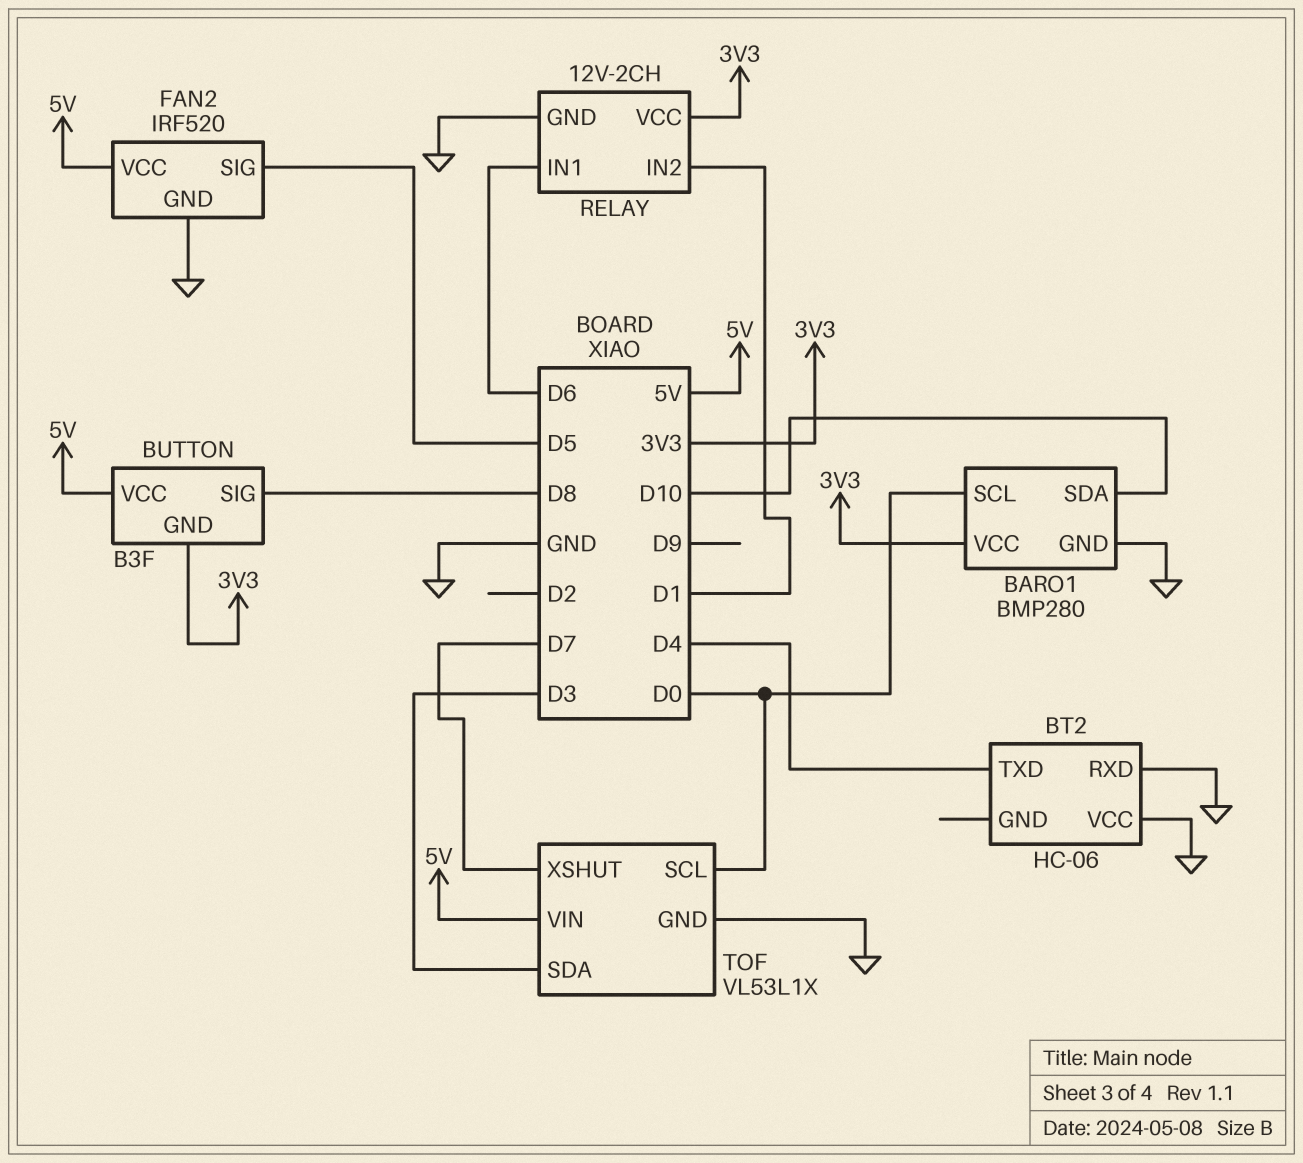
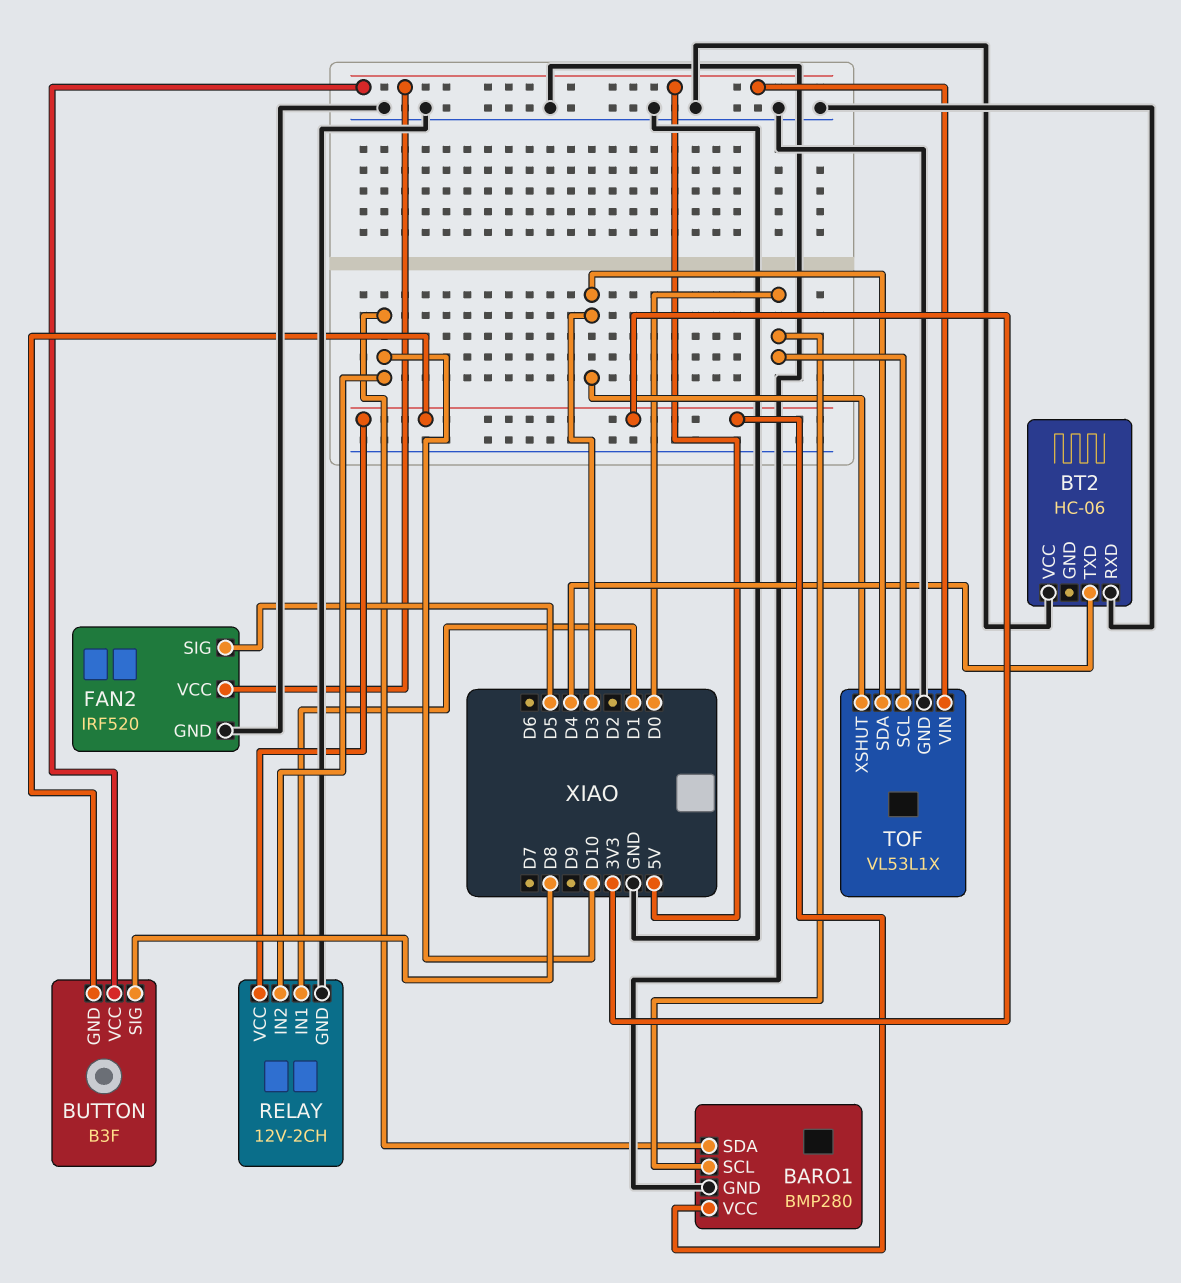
RELAY pin IN1: D6 -> D1
RELAY pin IN2: D1 -> D10
TOF pin XSHUT: D7 -> D3

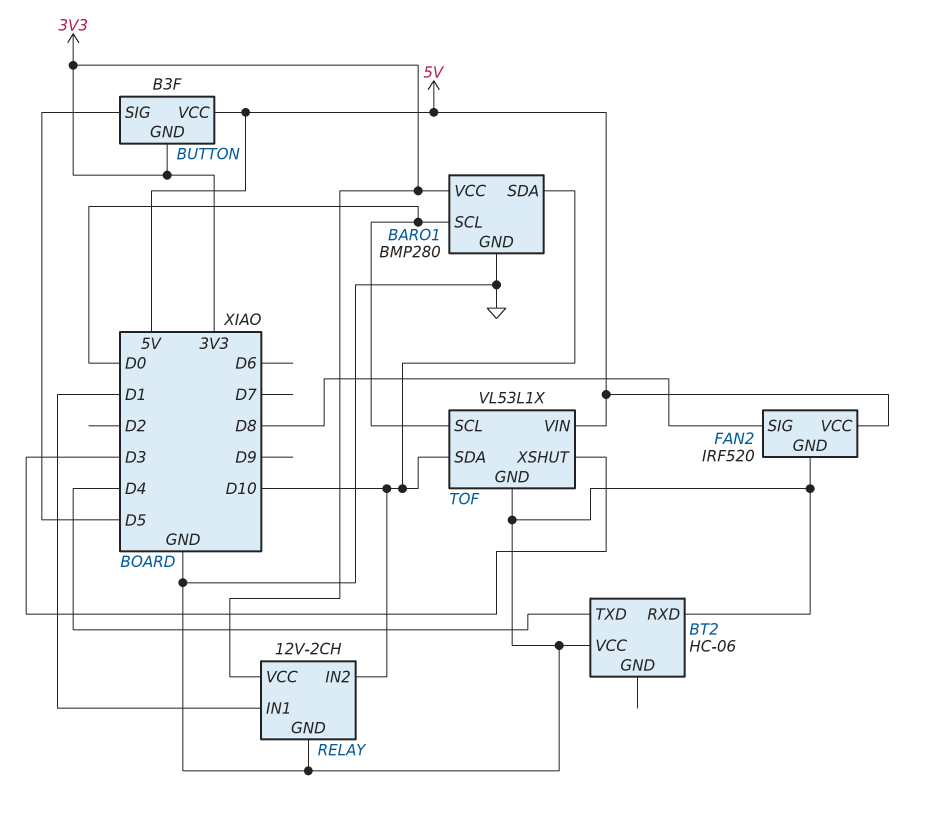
BUTTON pin SIG: D8 -> D5
FAN2 pin SIG: D5 -> D8
TOF pin SDA: D3 -> D10

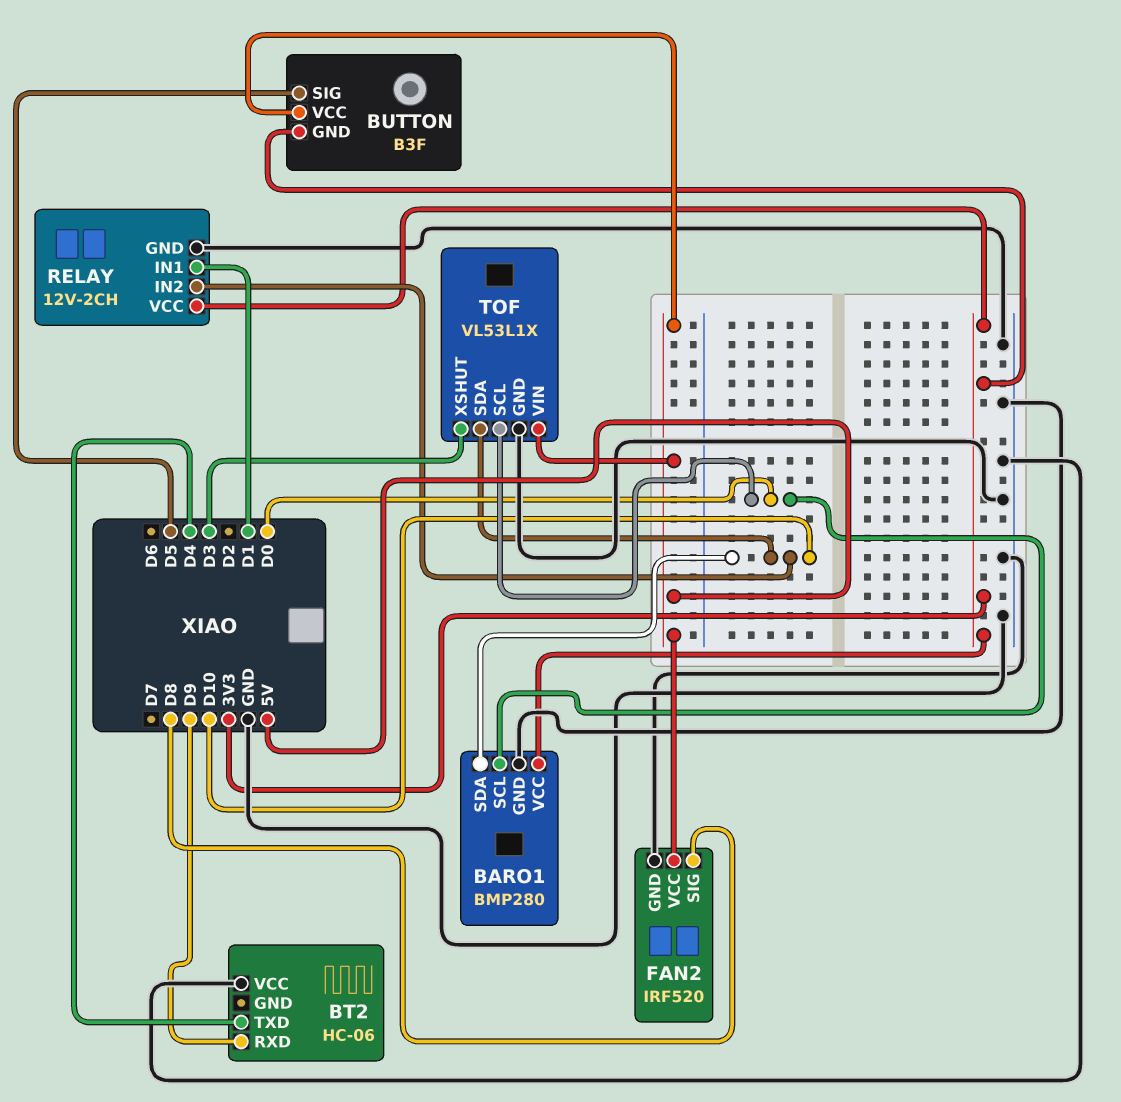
BT2 pin RXD: GND -> D9

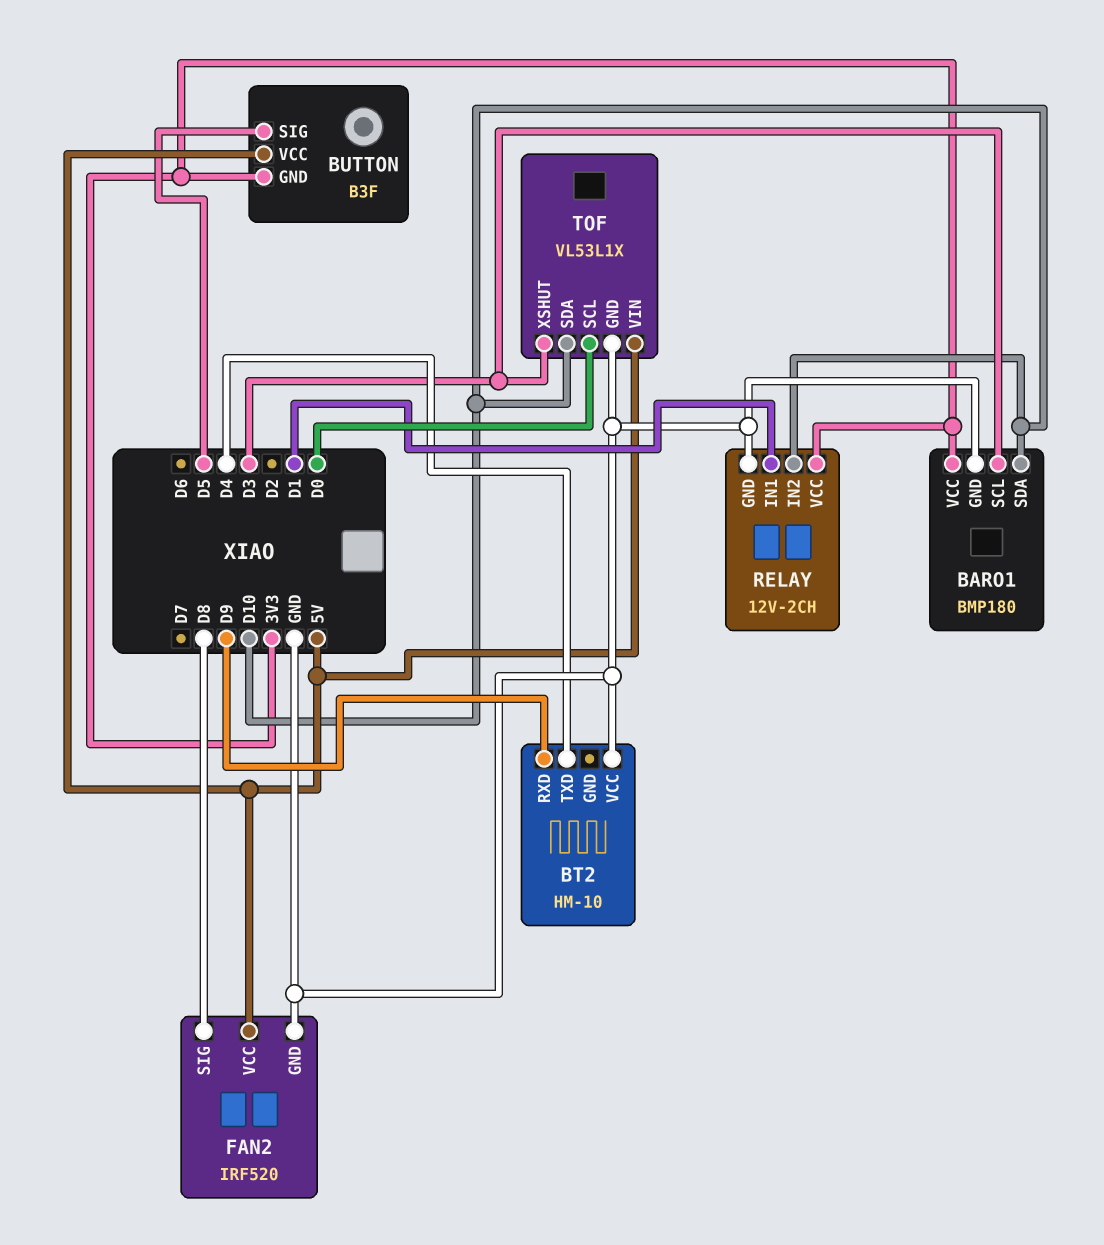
BARO1: BMP280 -> BMP180
BARO1 pin SCL: D0 -> D3
BT2: HC-06 -> HM-10

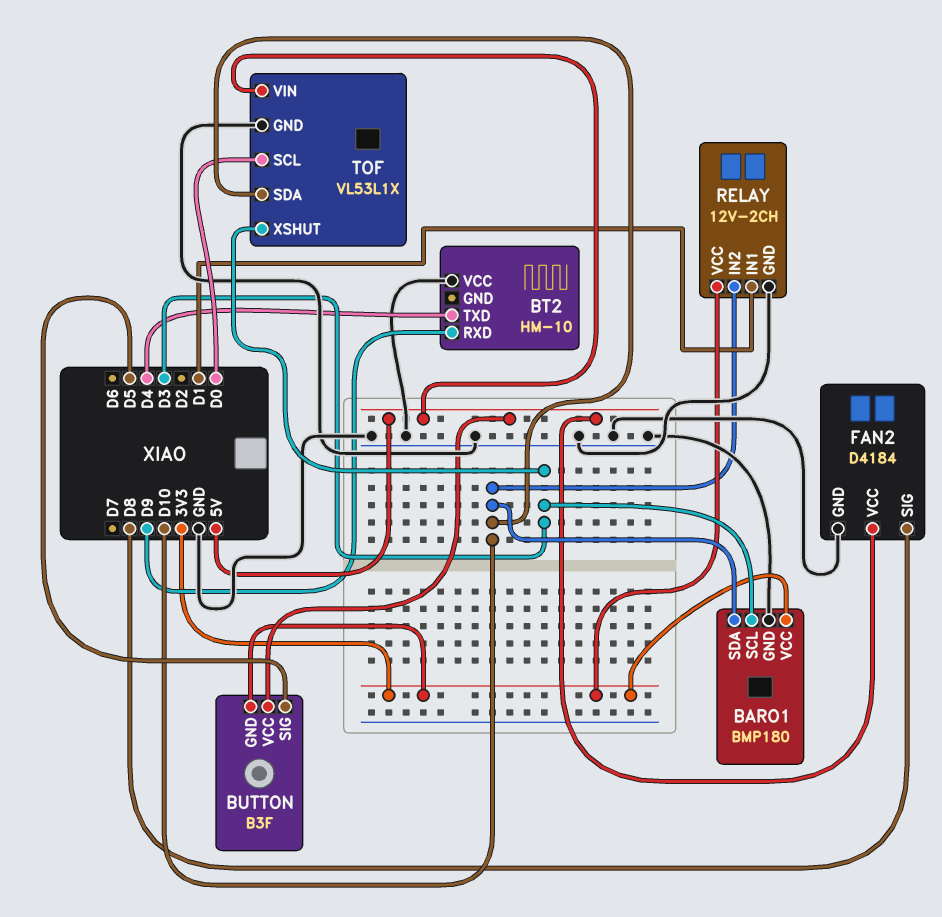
FAN2: IRF520 -> D4184

